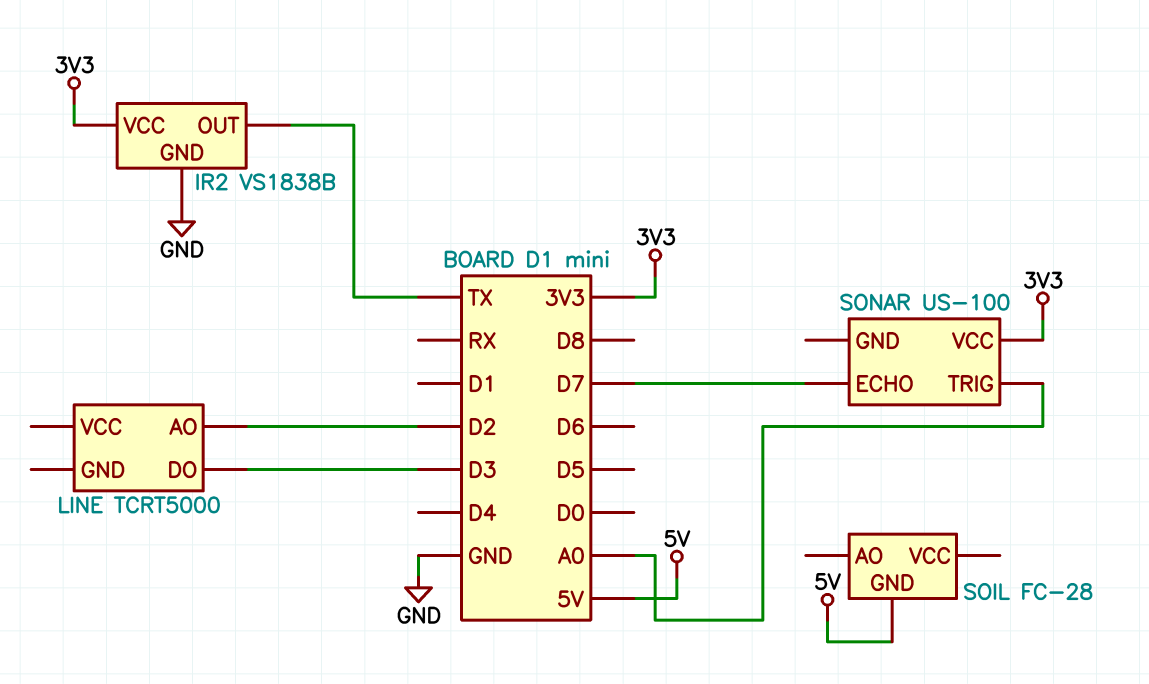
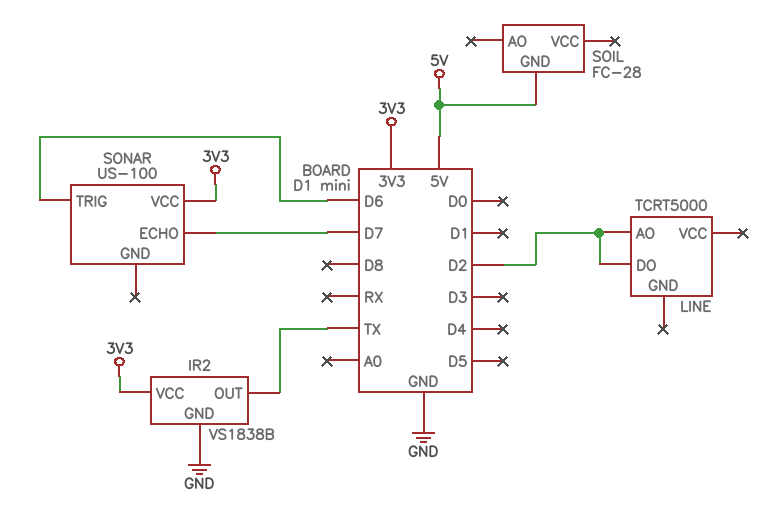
LINE pin DO: D3 -> D2
SONAR pin TRIG: A0 -> D6

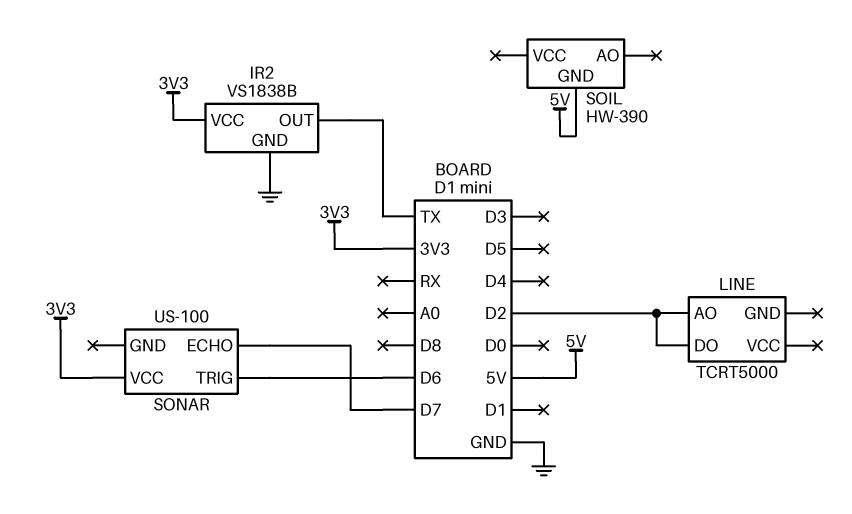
SOIL: FC-28 -> HW-390

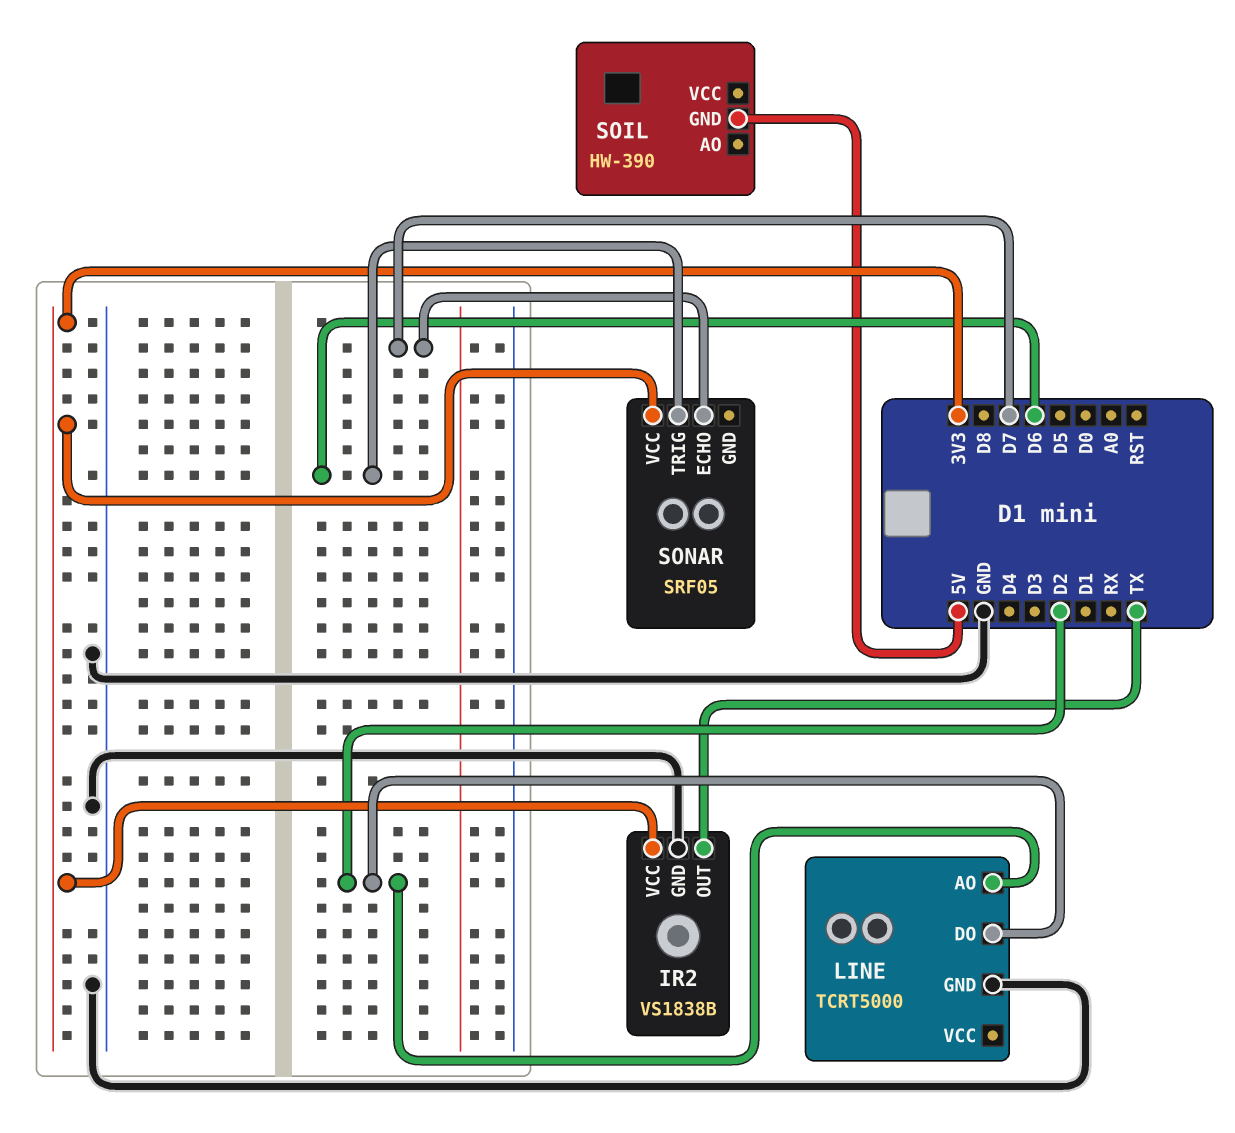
LINE pin GND: none -> GND
SONAR: US-100 -> SRF05

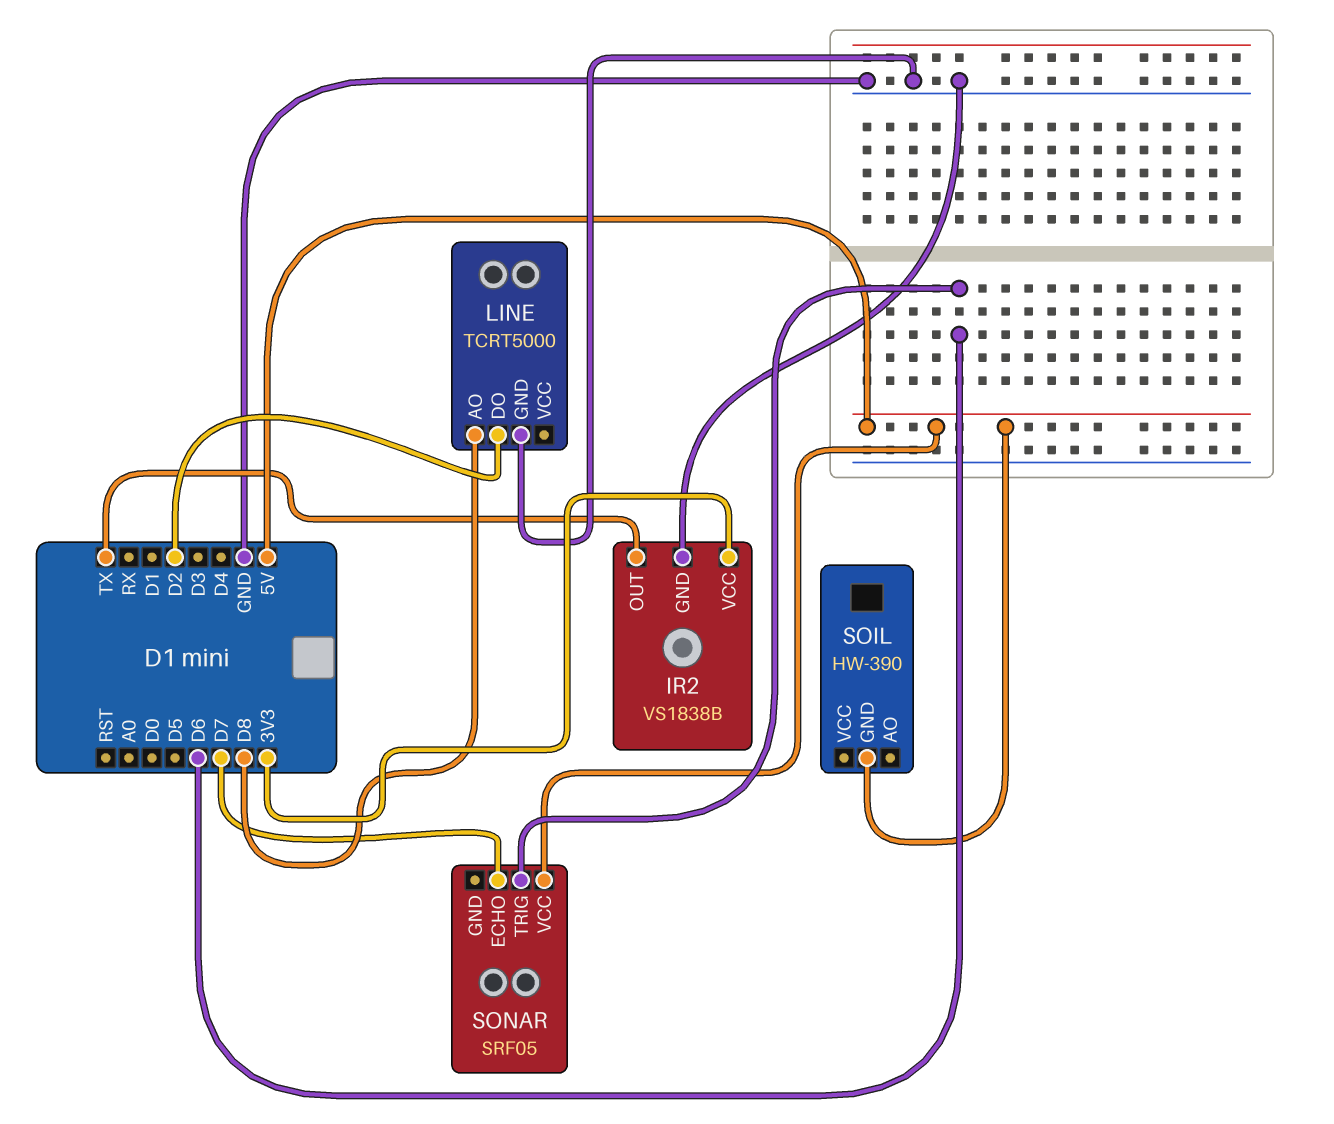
LINE pin AO: D2 -> D8
SONAR pin VCC: 3V3 -> 5V

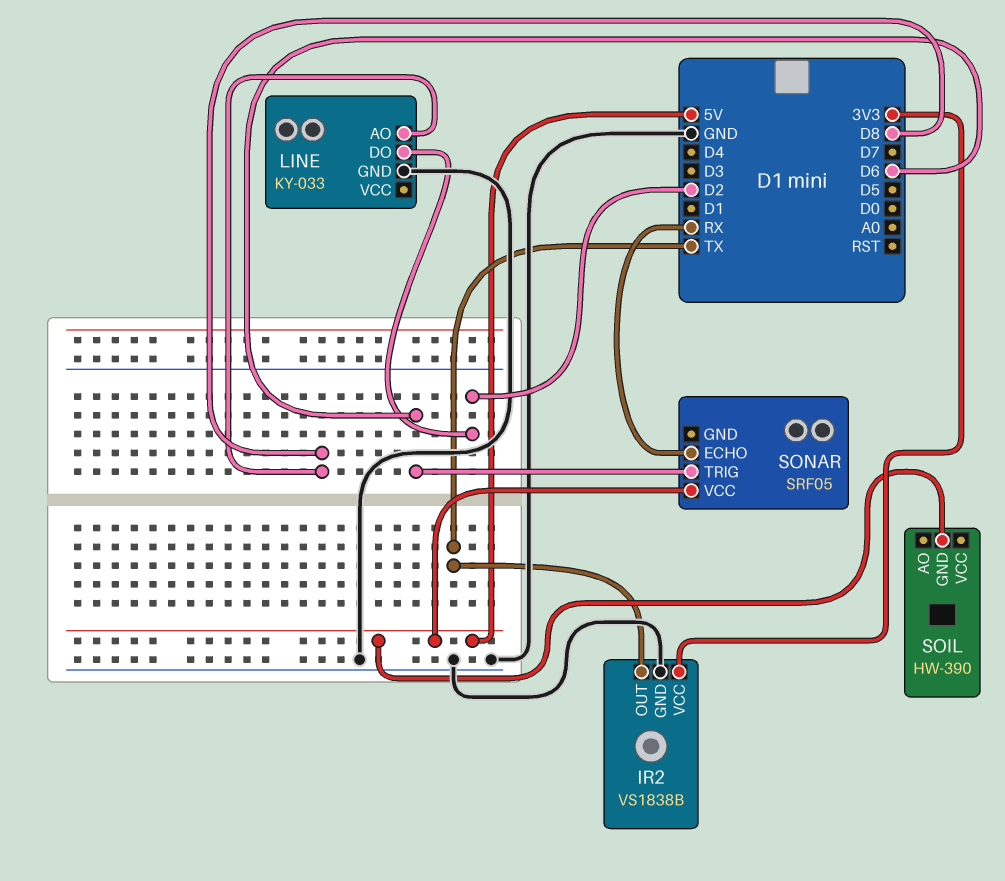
LINE: TCRT5000 -> KY-033
SONAR pin ECHO: D7 -> RX

